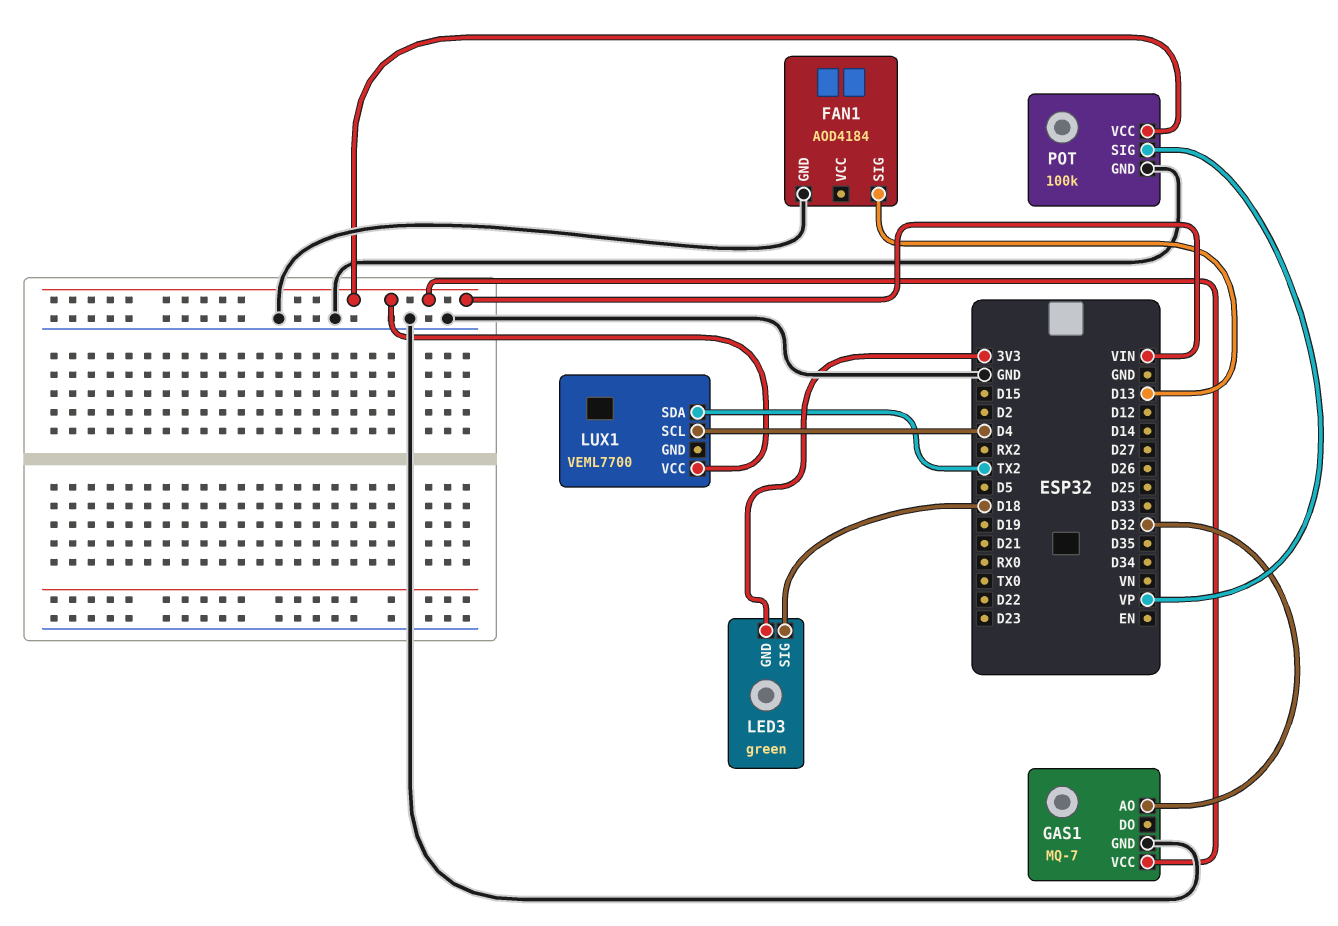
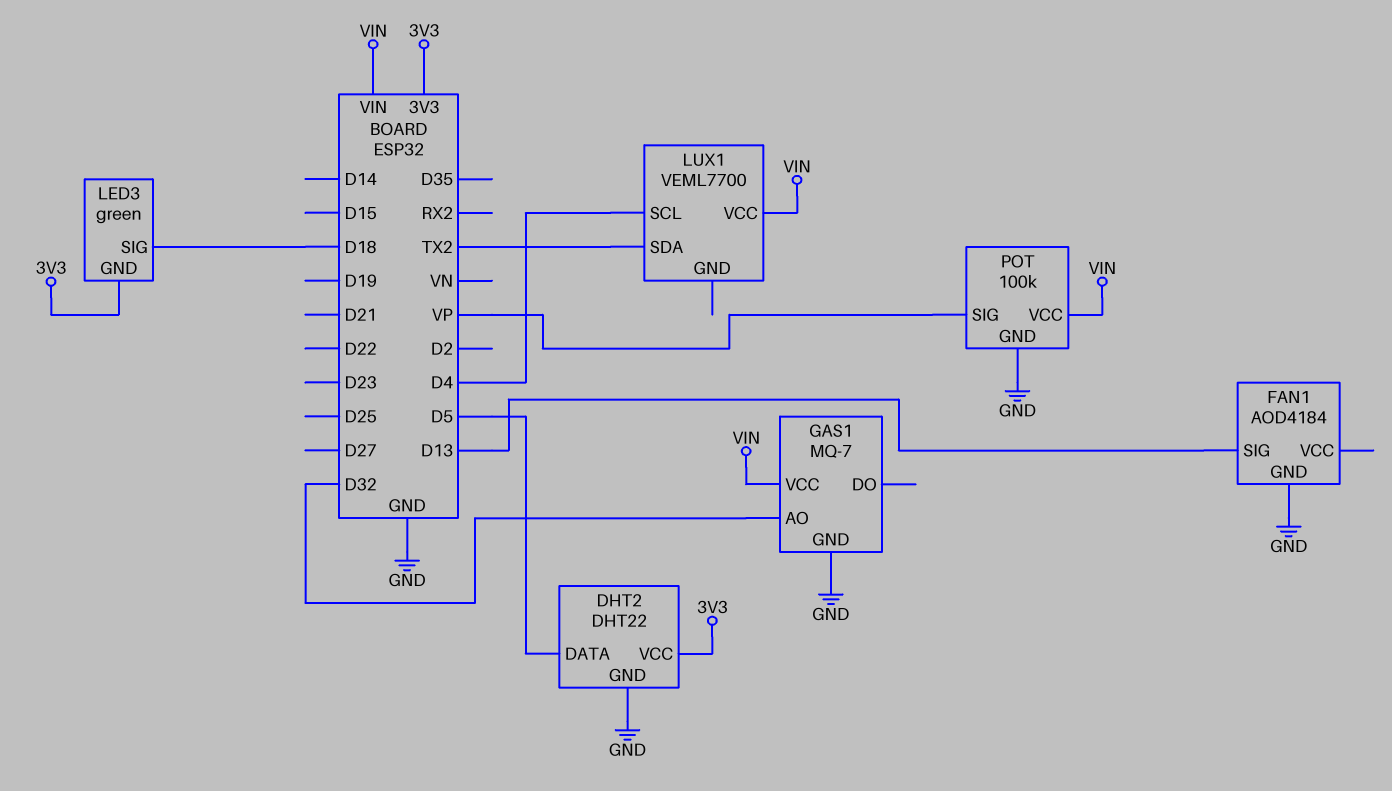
DHT2: none -> DHT22
DHT2 pin DATA: none -> D5
DHT2 pin GND: none -> GND
DHT2 pin VCC: none -> 3V3

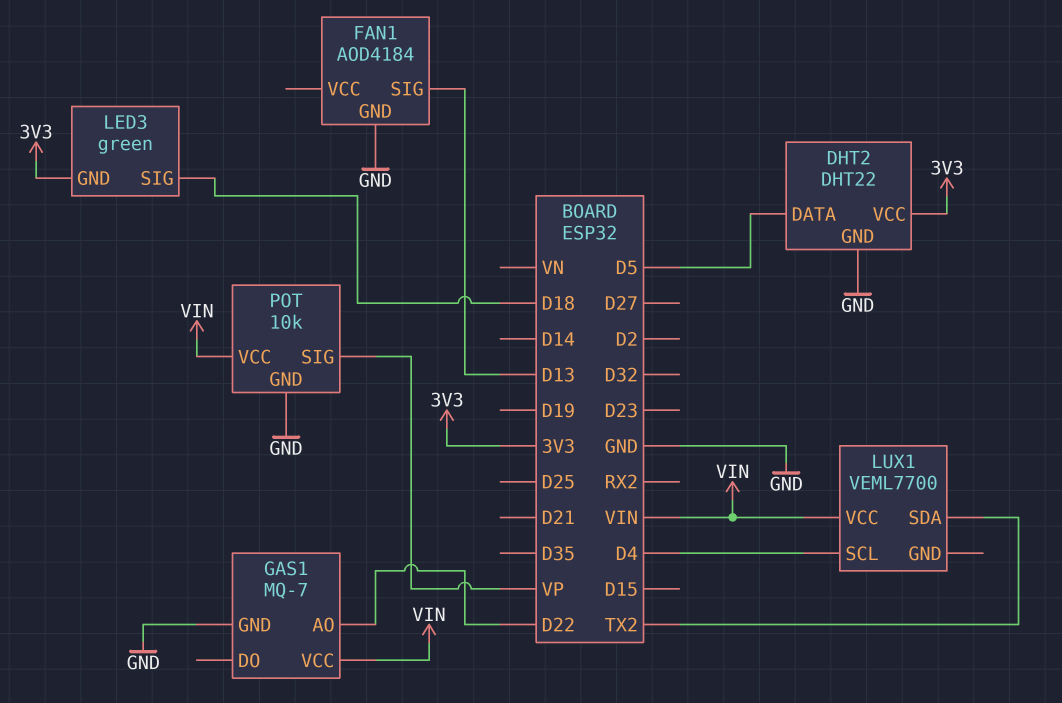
GAS1 pin AO: D32 -> D22
POT: 100k -> 10k

